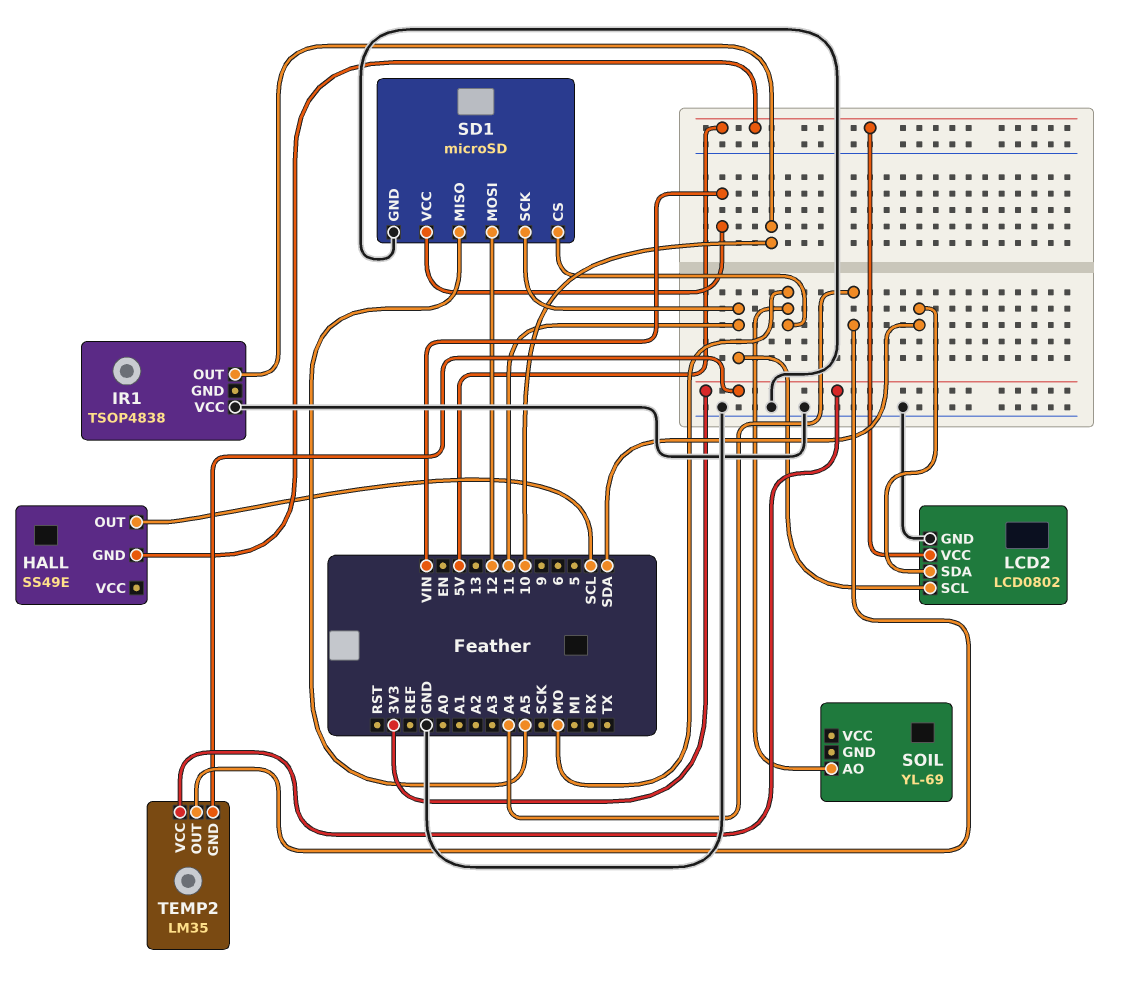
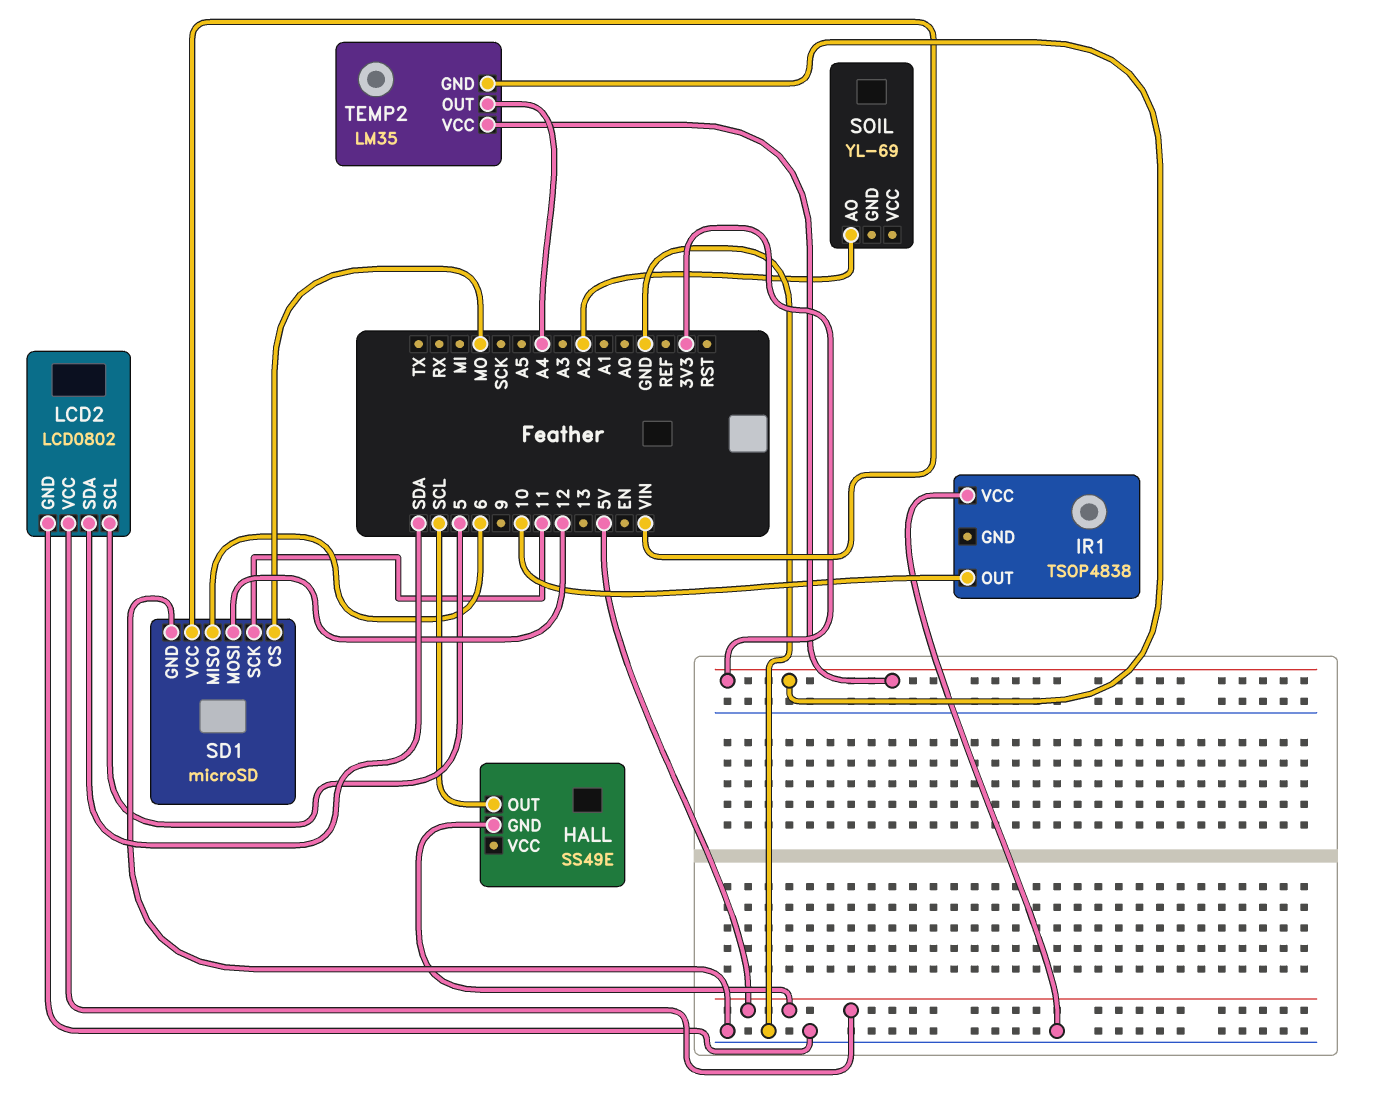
LCD2 pin SCL: 11 -> 5
SD1 pin MISO: A5 -> 6
SOIL pin AO: MO -> A2

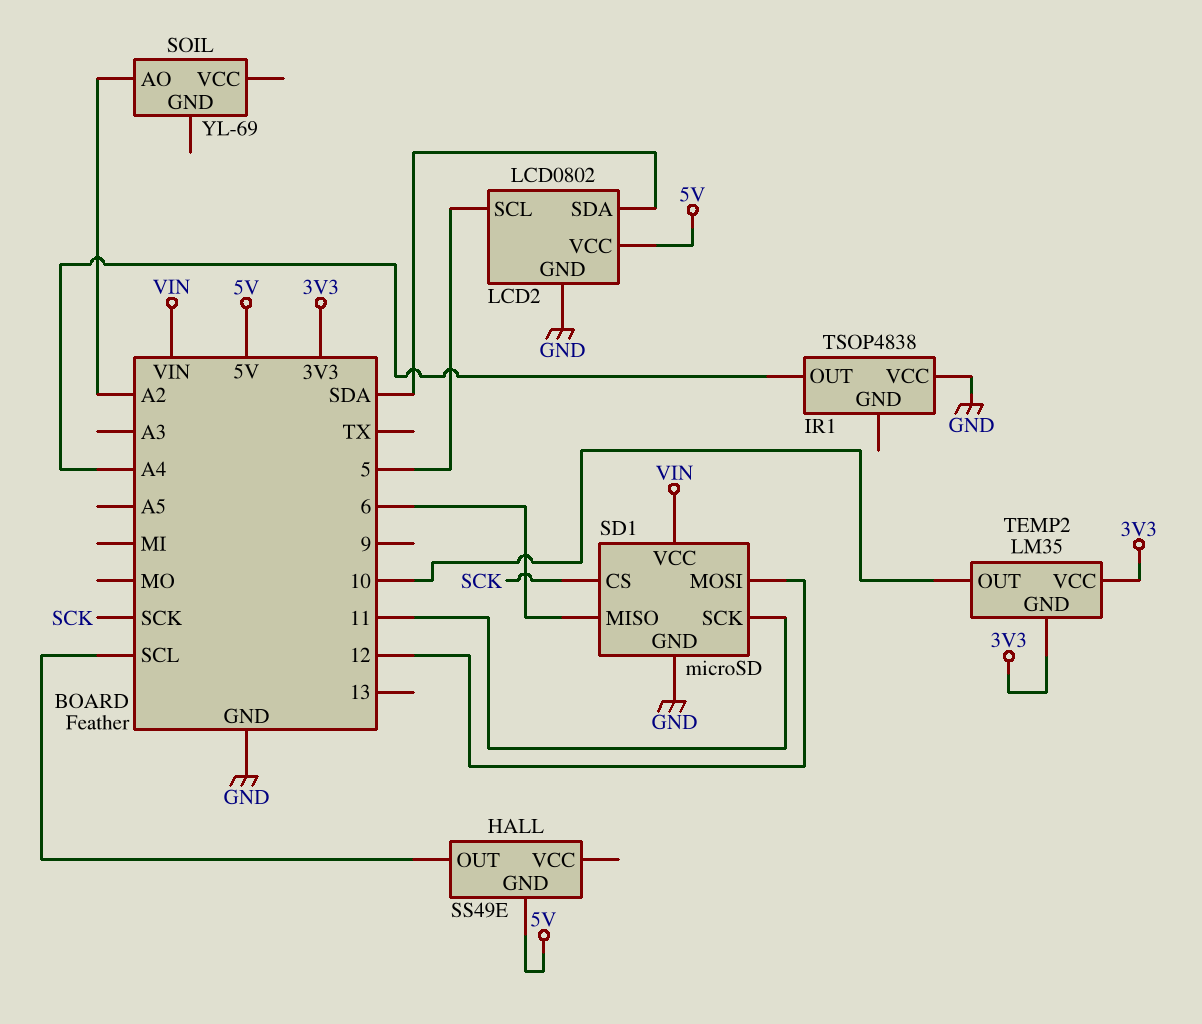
IR1 pin OUT: 10 -> A4
SD1 pin CS: MO -> SCK
TEMP2 pin OUT: A4 -> 10

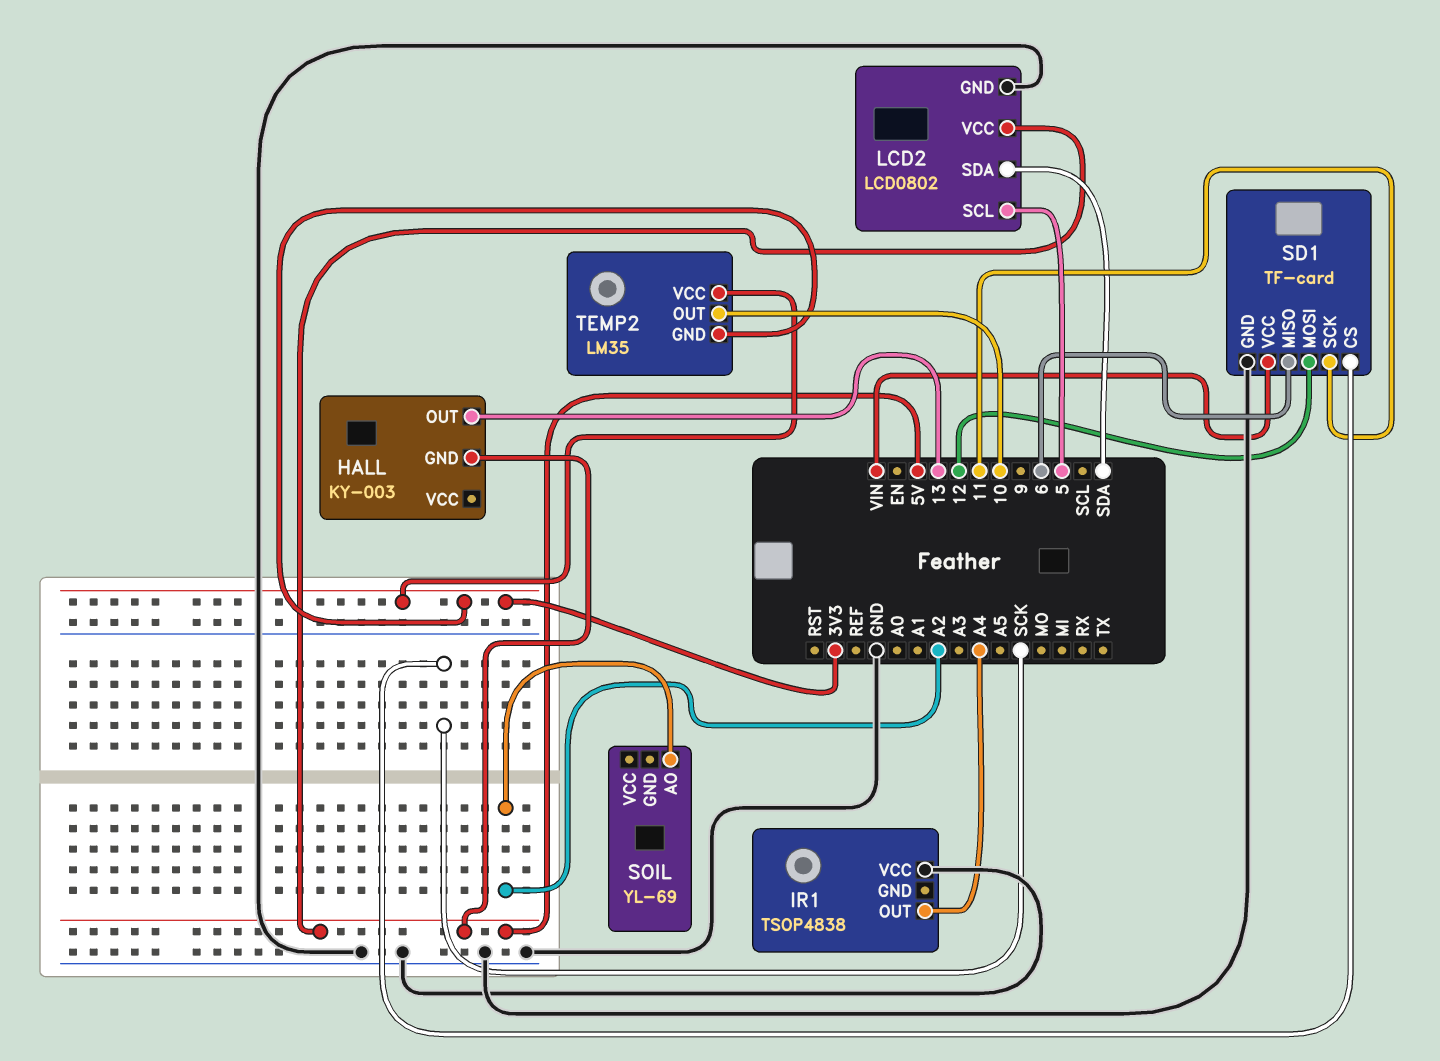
HALL: SS49E -> KY-003
HALL pin OUT: SCL -> 13
SD1: microSD -> TF-card

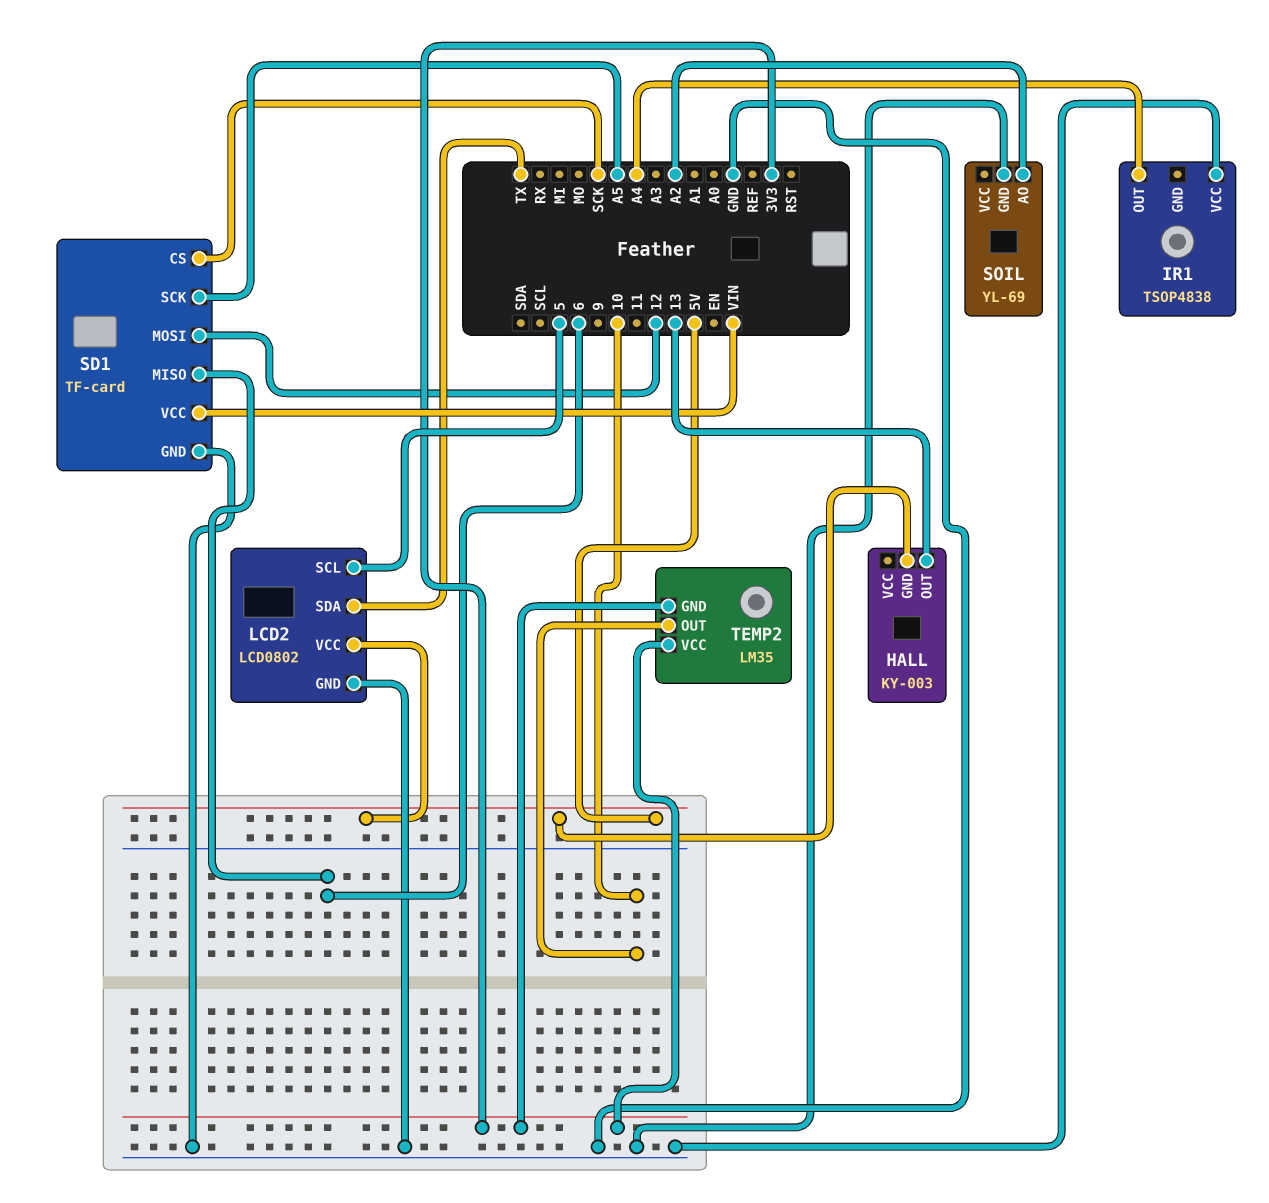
LCD2 pin SDA: SDA -> TX
SD1 pin SCK: 11 -> A5
SOIL pin GND: none -> GND

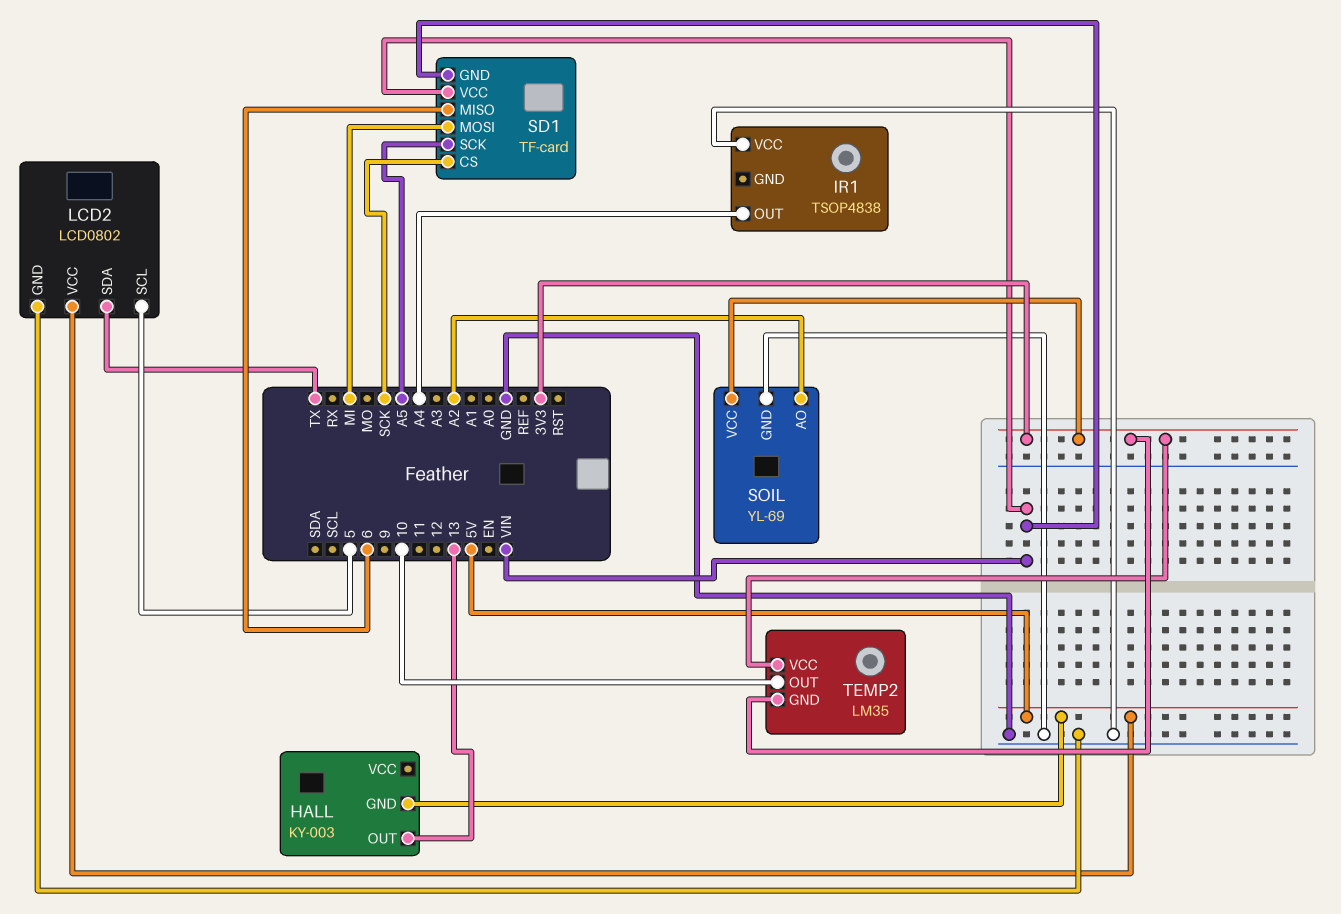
SD1 pin GND: GND -> VIN
SD1 pin MOSI: 12 -> MI
SOIL pin VCC: none -> 3V3

